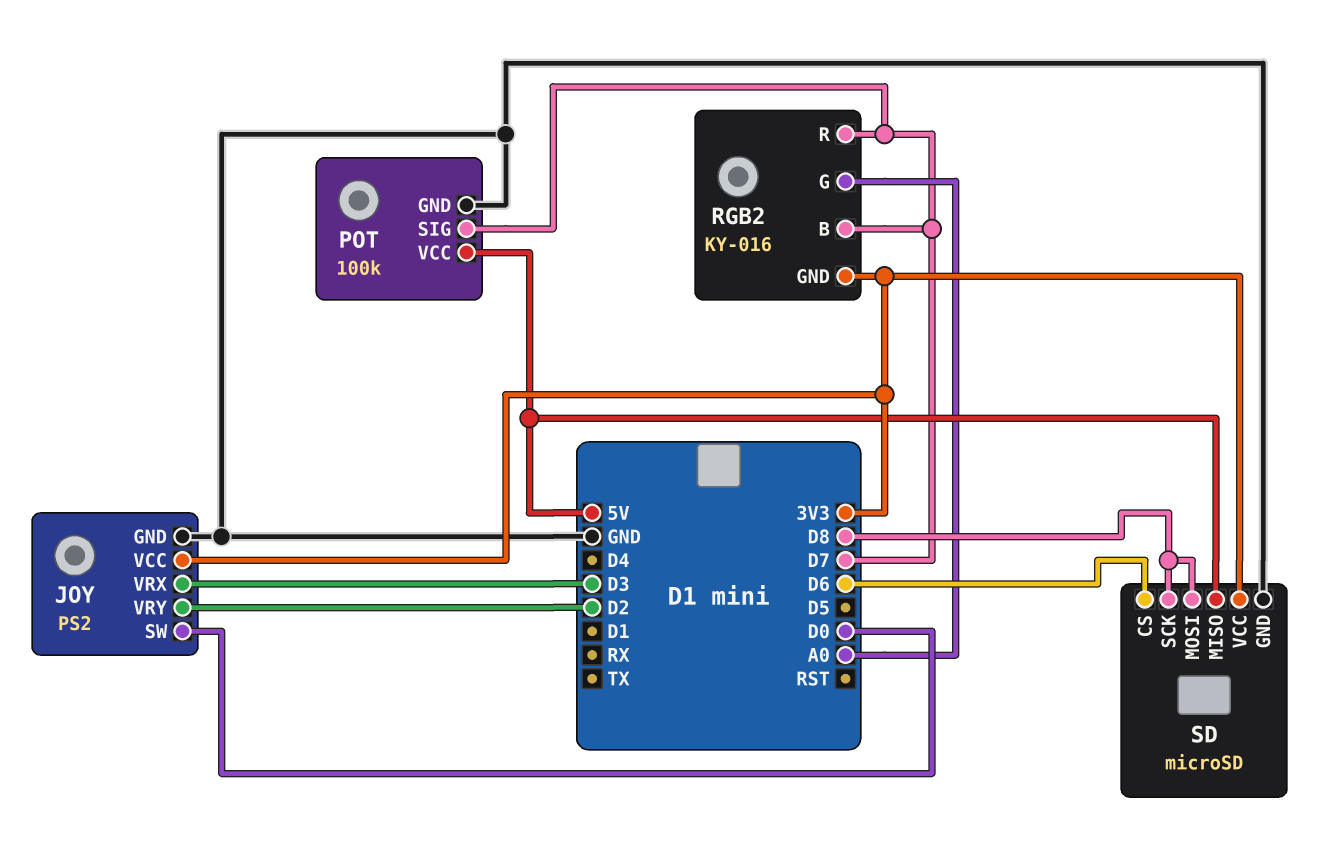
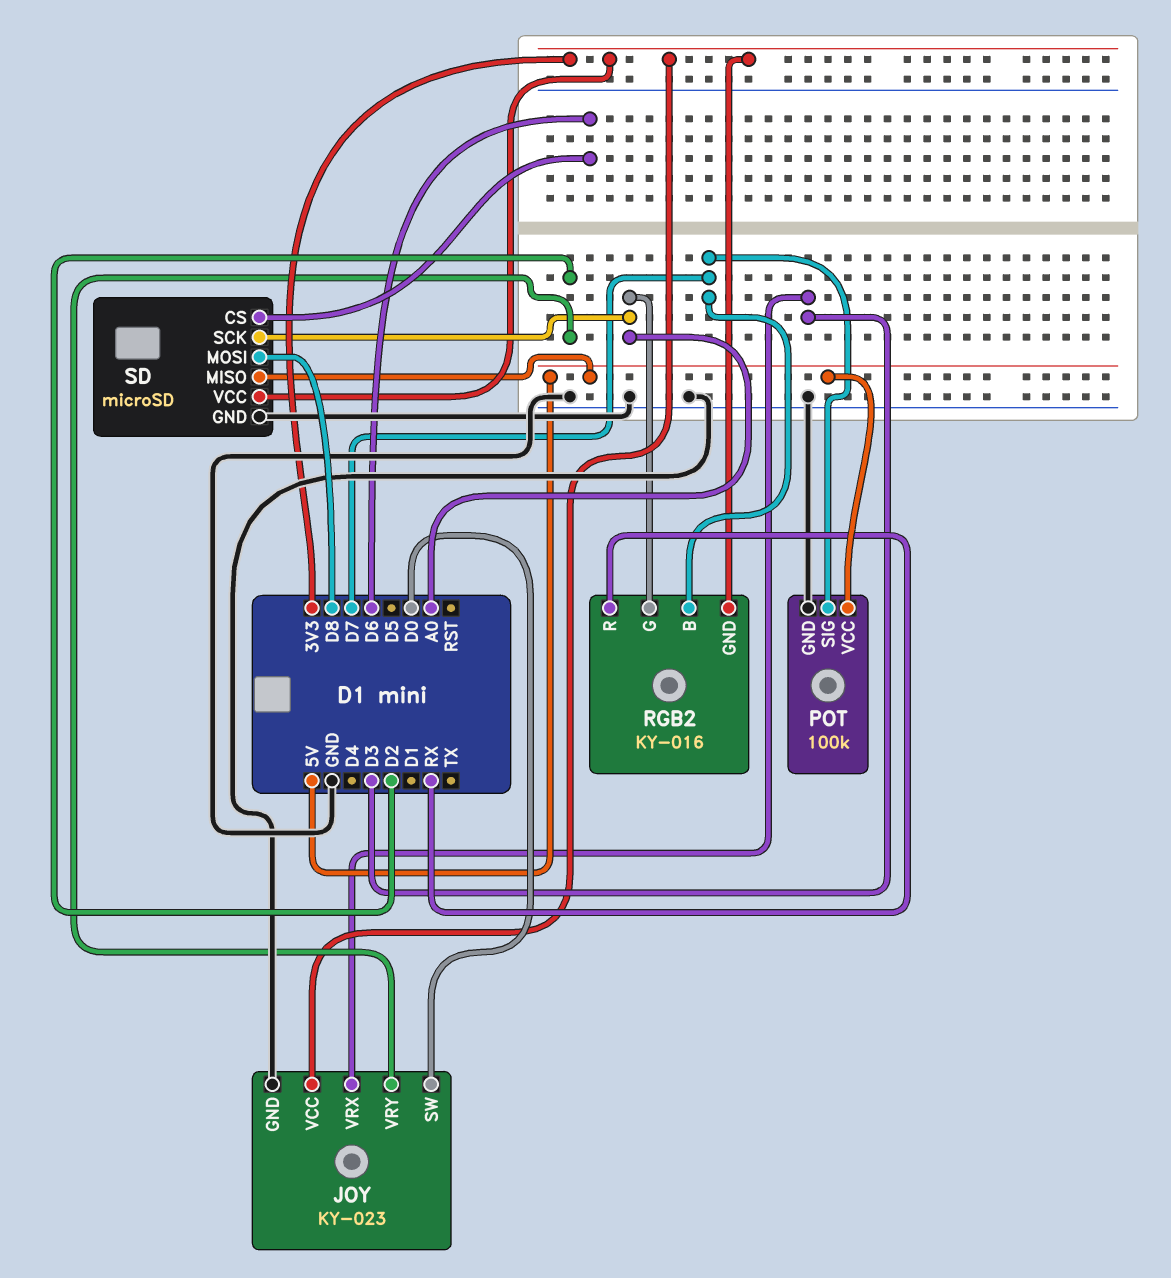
JOY: PS2 -> KY-023
RGB2 pin R: D7 -> RX
SD pin SCK: D8 -> A0

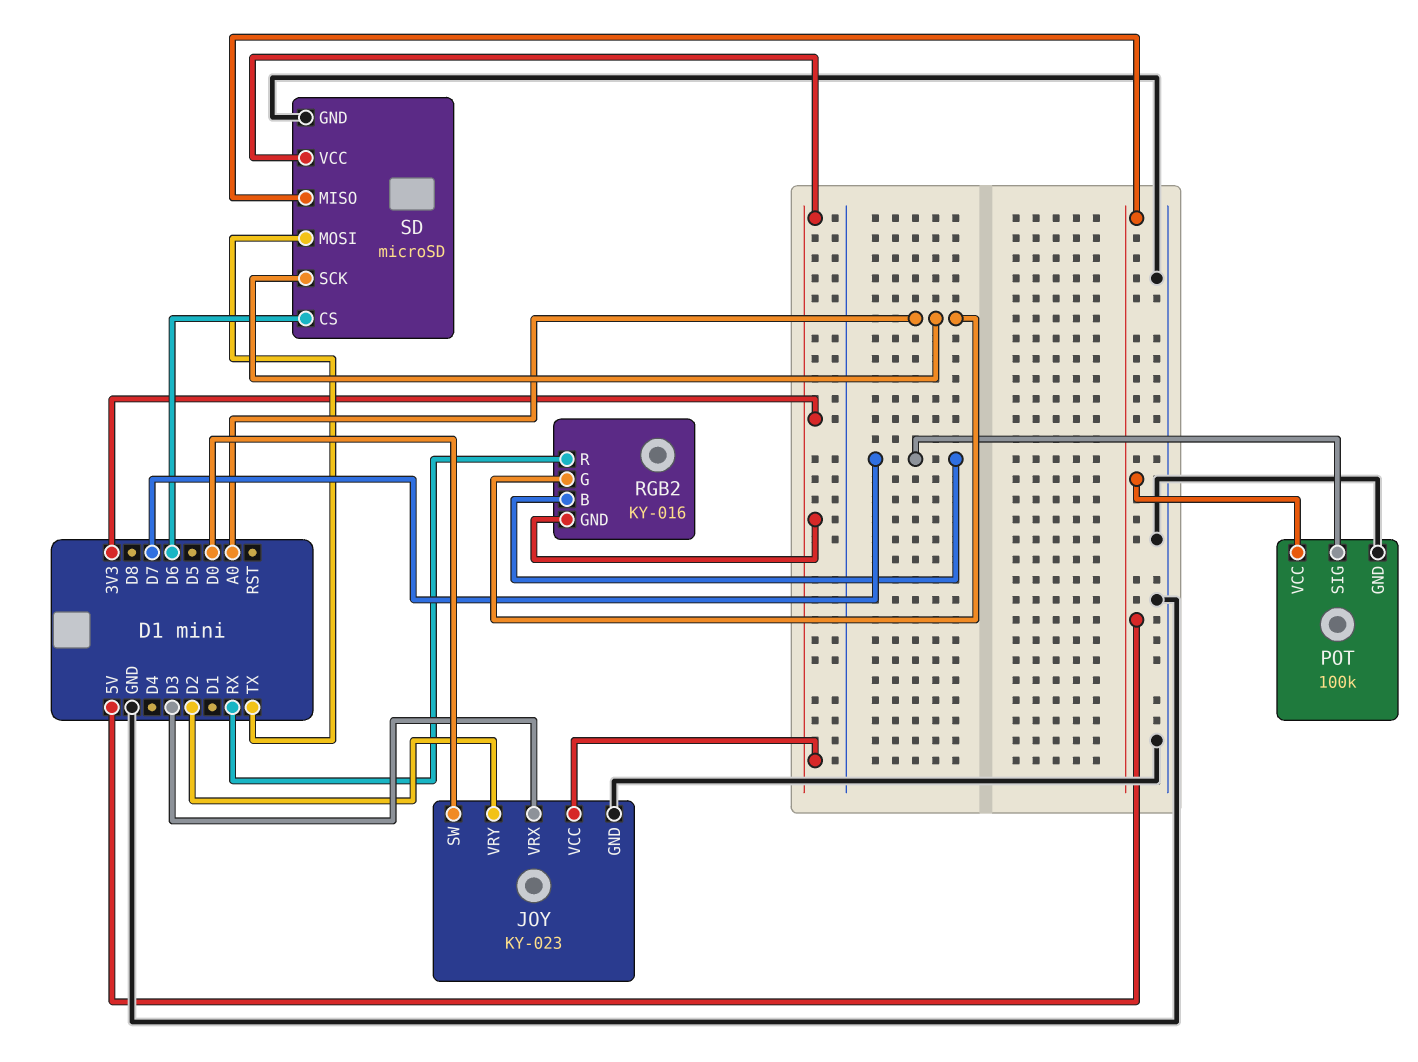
SD pin MOSI: D8 -> TX

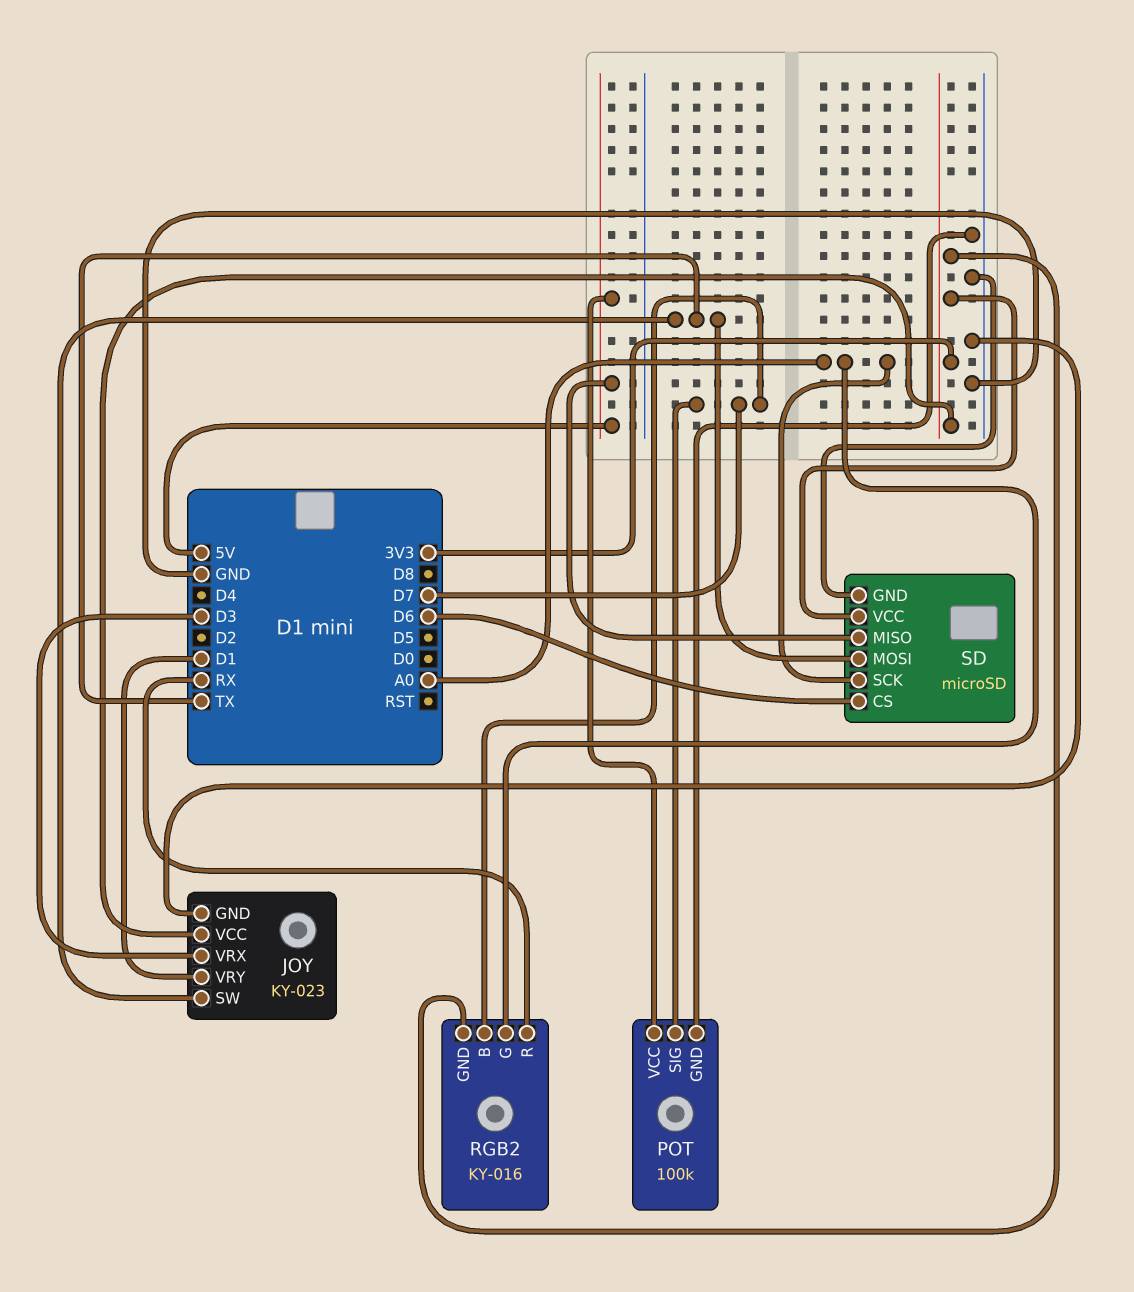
JOY pin SW: D0 -> TX
JOY pin VRY: D2 -> D1

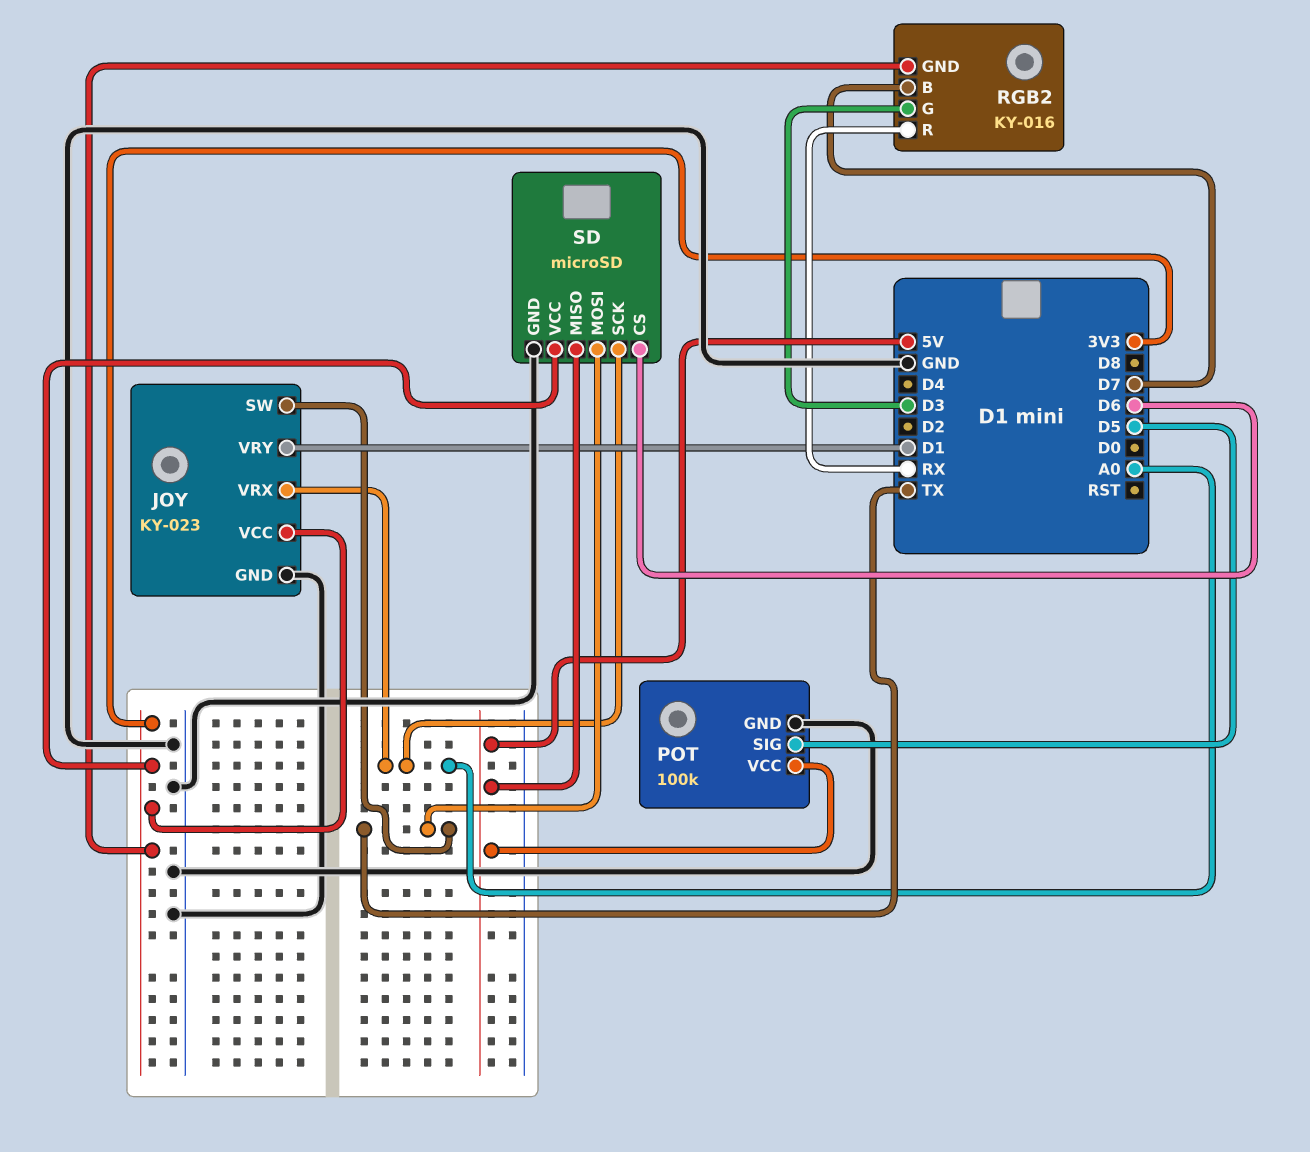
JOY pin VRX: D3 -> A0
POT pin SIG: D7 -> D5
RGB2 pin G: A0 -> D3

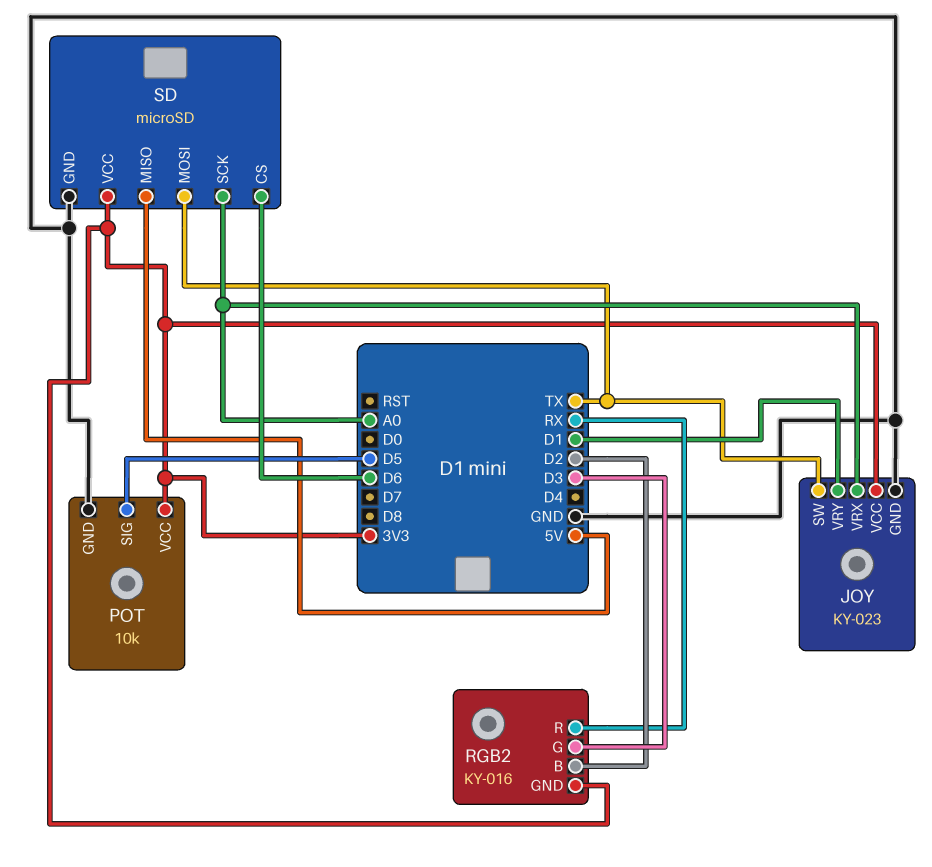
POT: 100k -> 10k
POT pin VCC: 5V -> 3V3
RGB2 pin B: D7 -> D2

